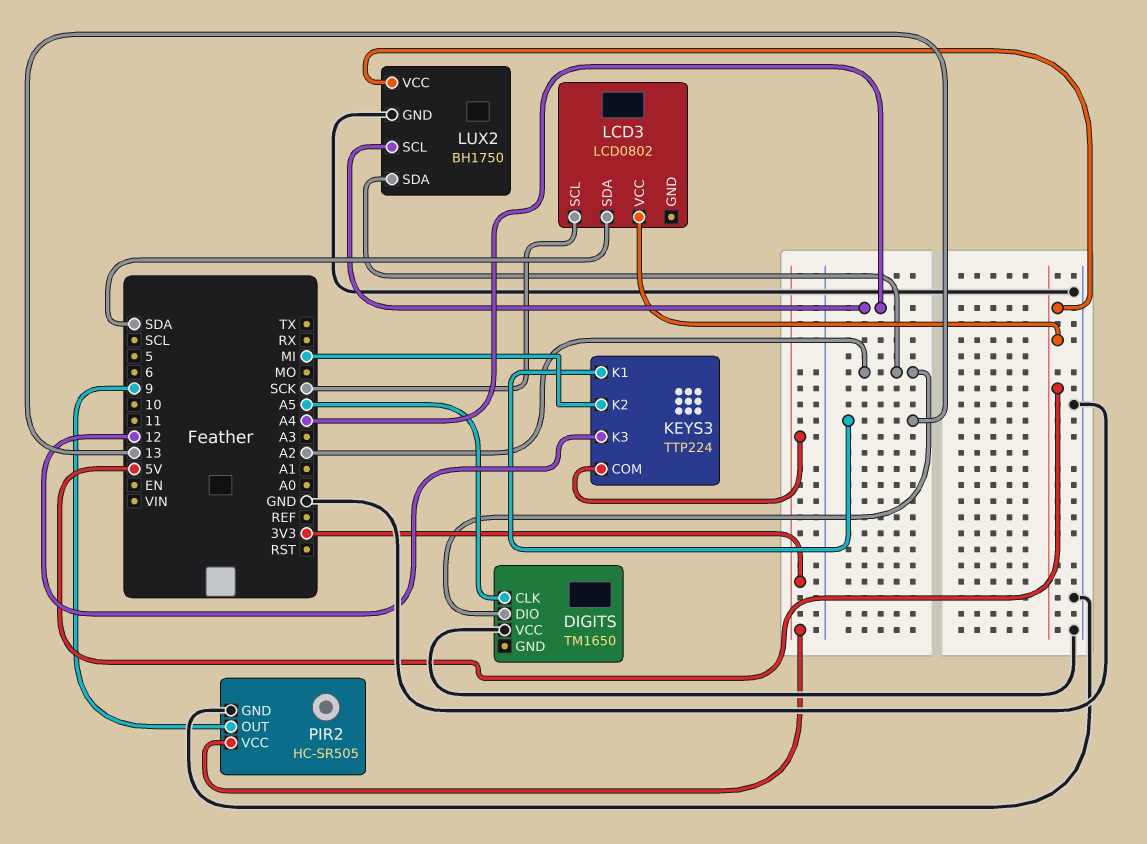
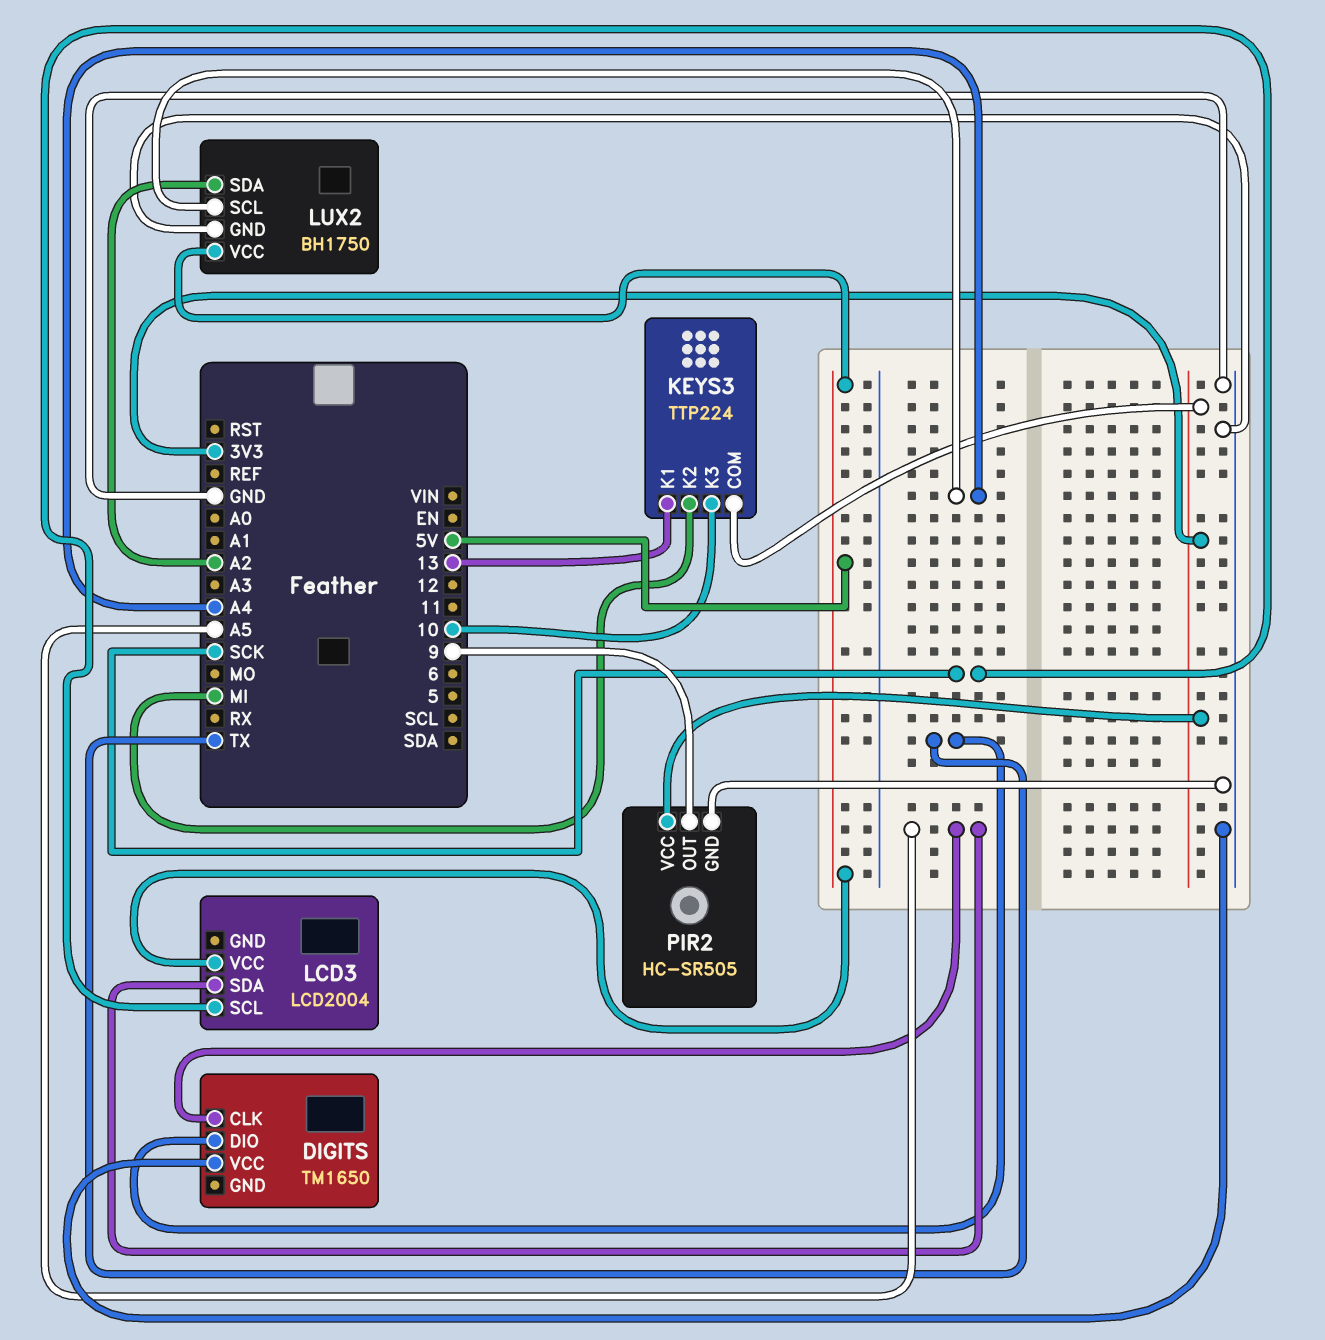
DIGITS pin DIO: A2 -> TX
KEYS3 pin K3: 12 -> 10
LCD3: LCD0802 -> LCD2004
LCD3 pin SDA: SDA -> A5

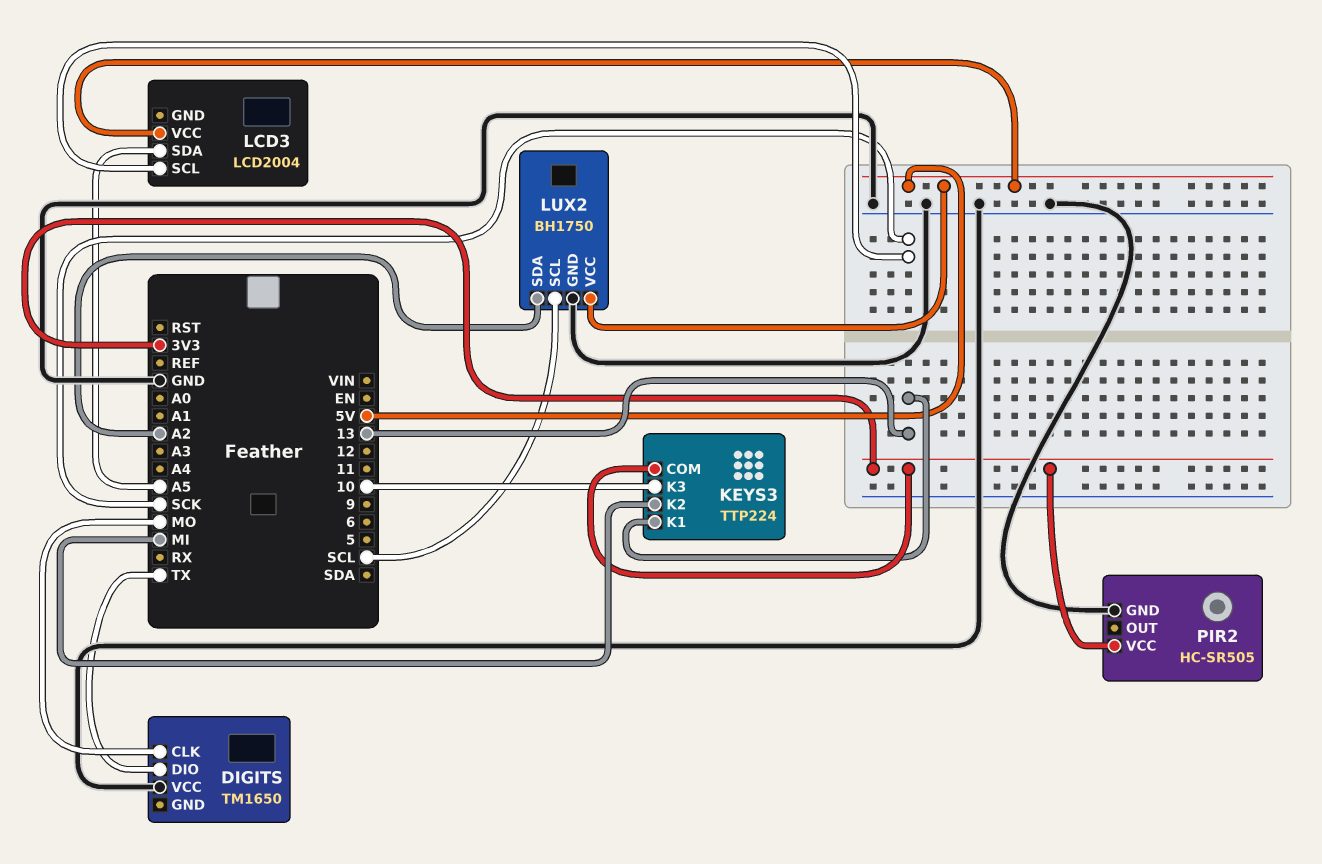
DIGITS pin CLK: A5 -> MO
LUX2 pin SCL: A4 -> SCL
PIR2 pin OUT: 9 -> none

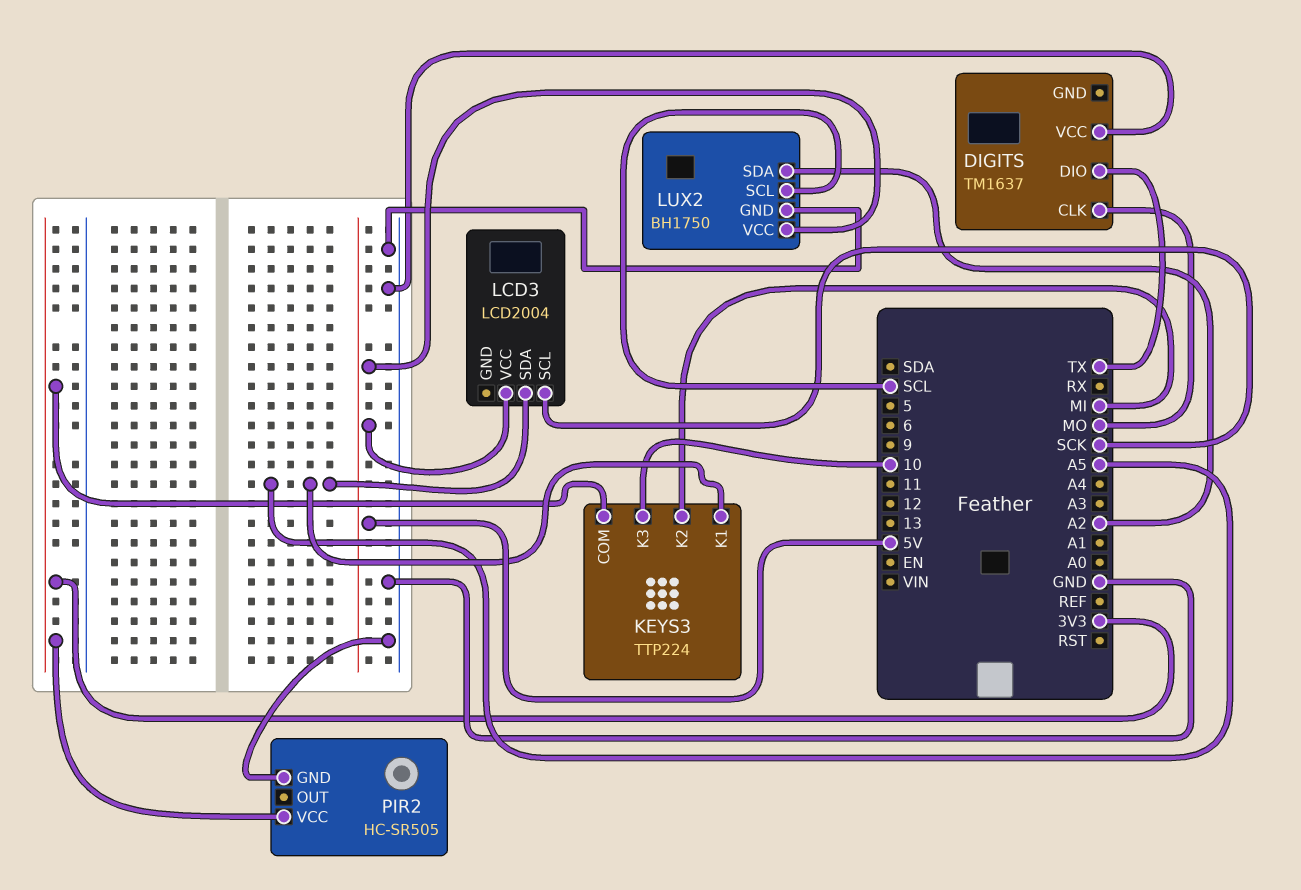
DIGITS: TM1650 -> TM1637
KEYS3 pin K1: 13 -> A5

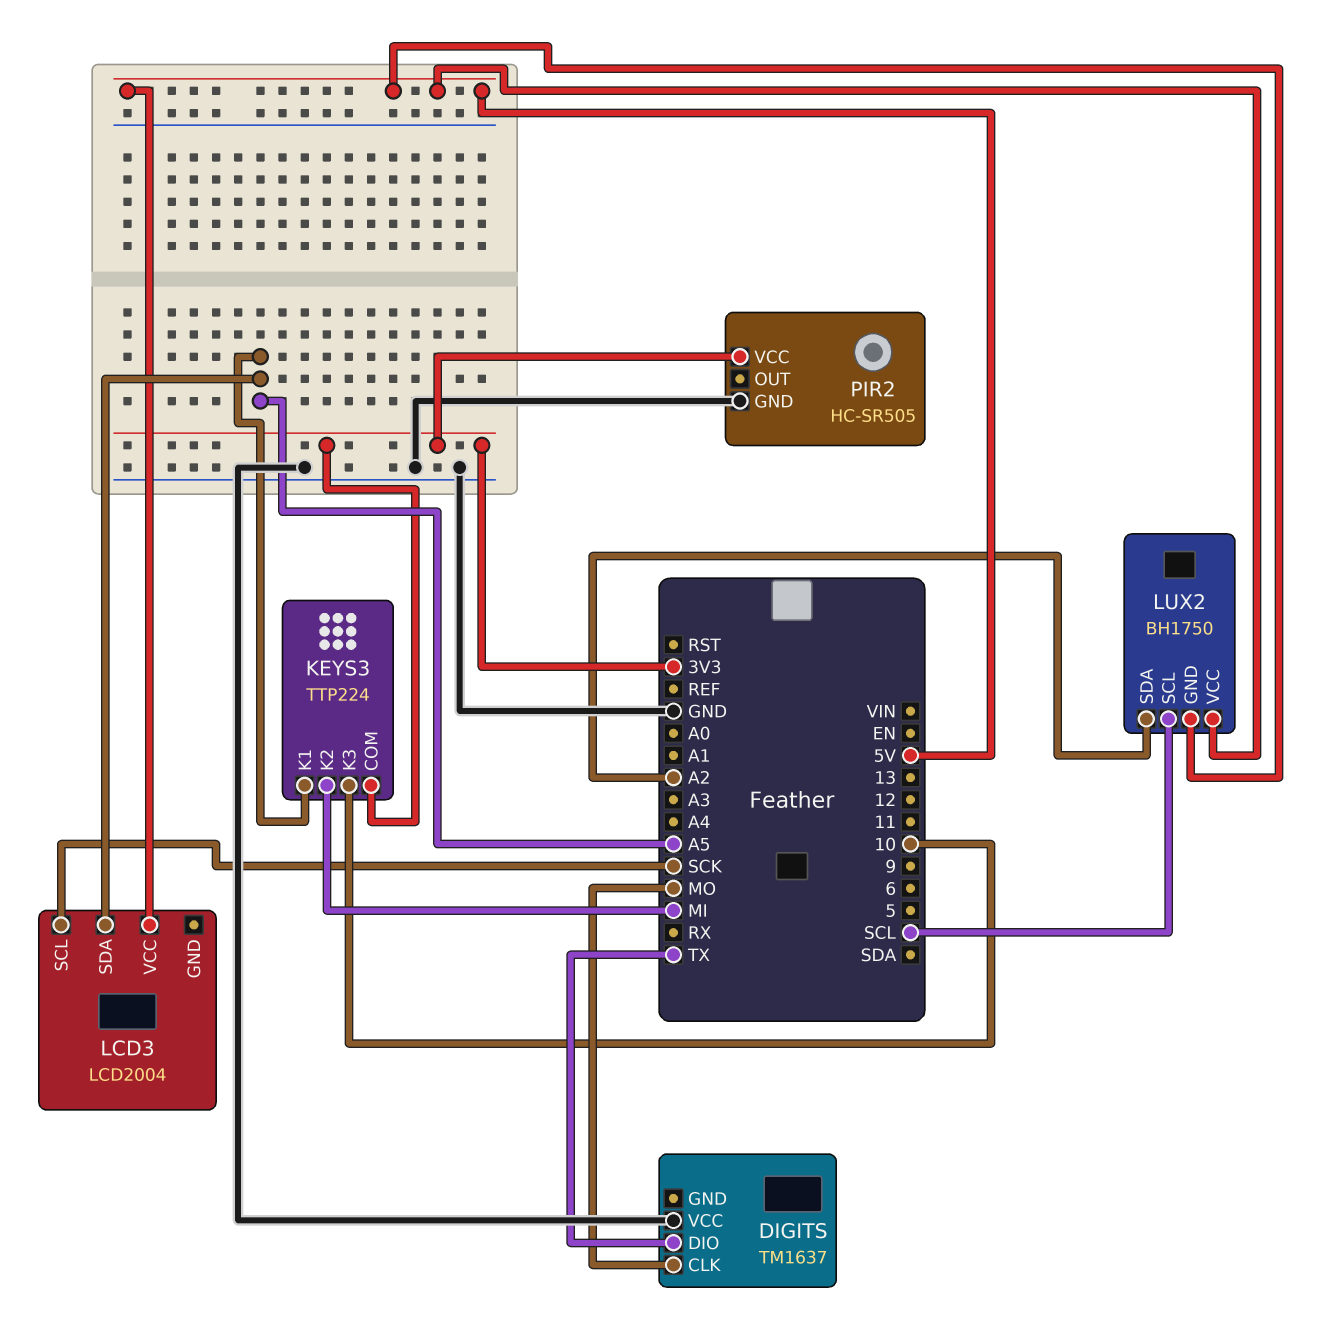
LUX2 pin GND: GND -> 5V

